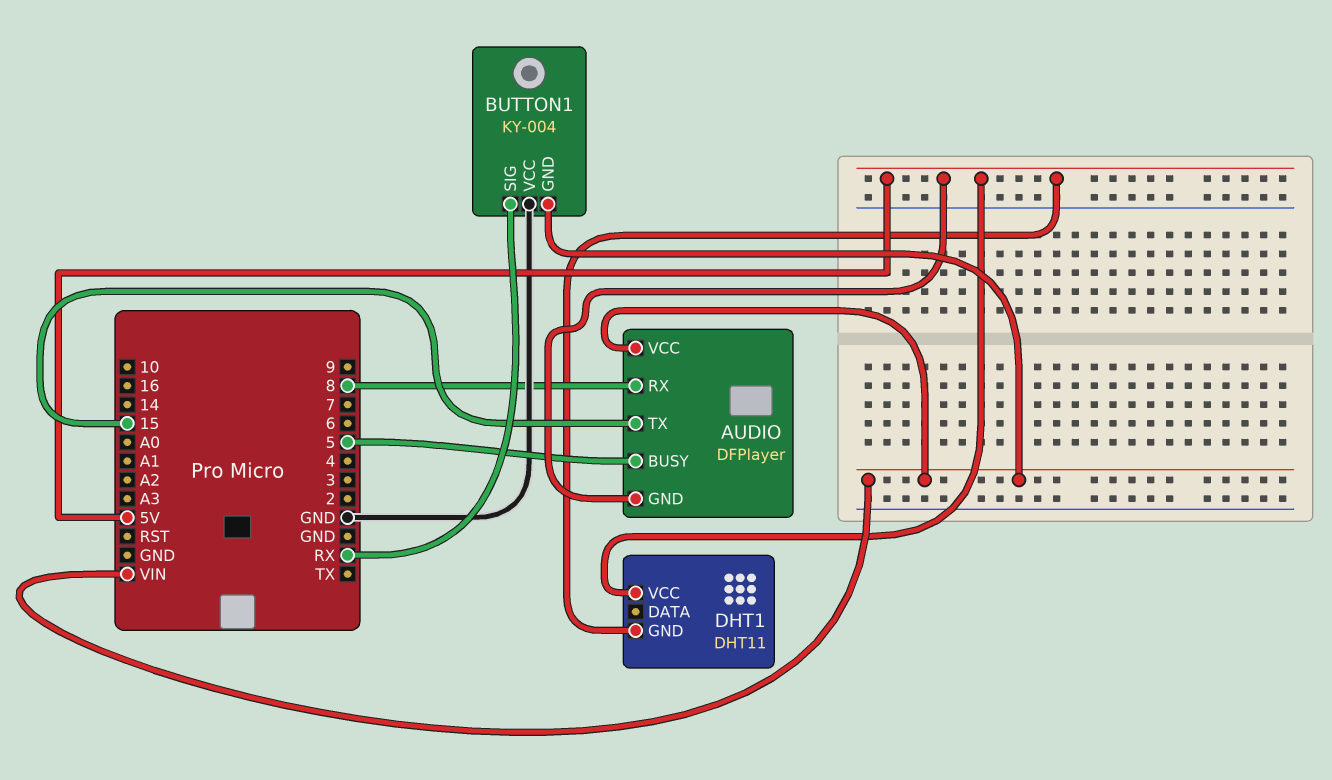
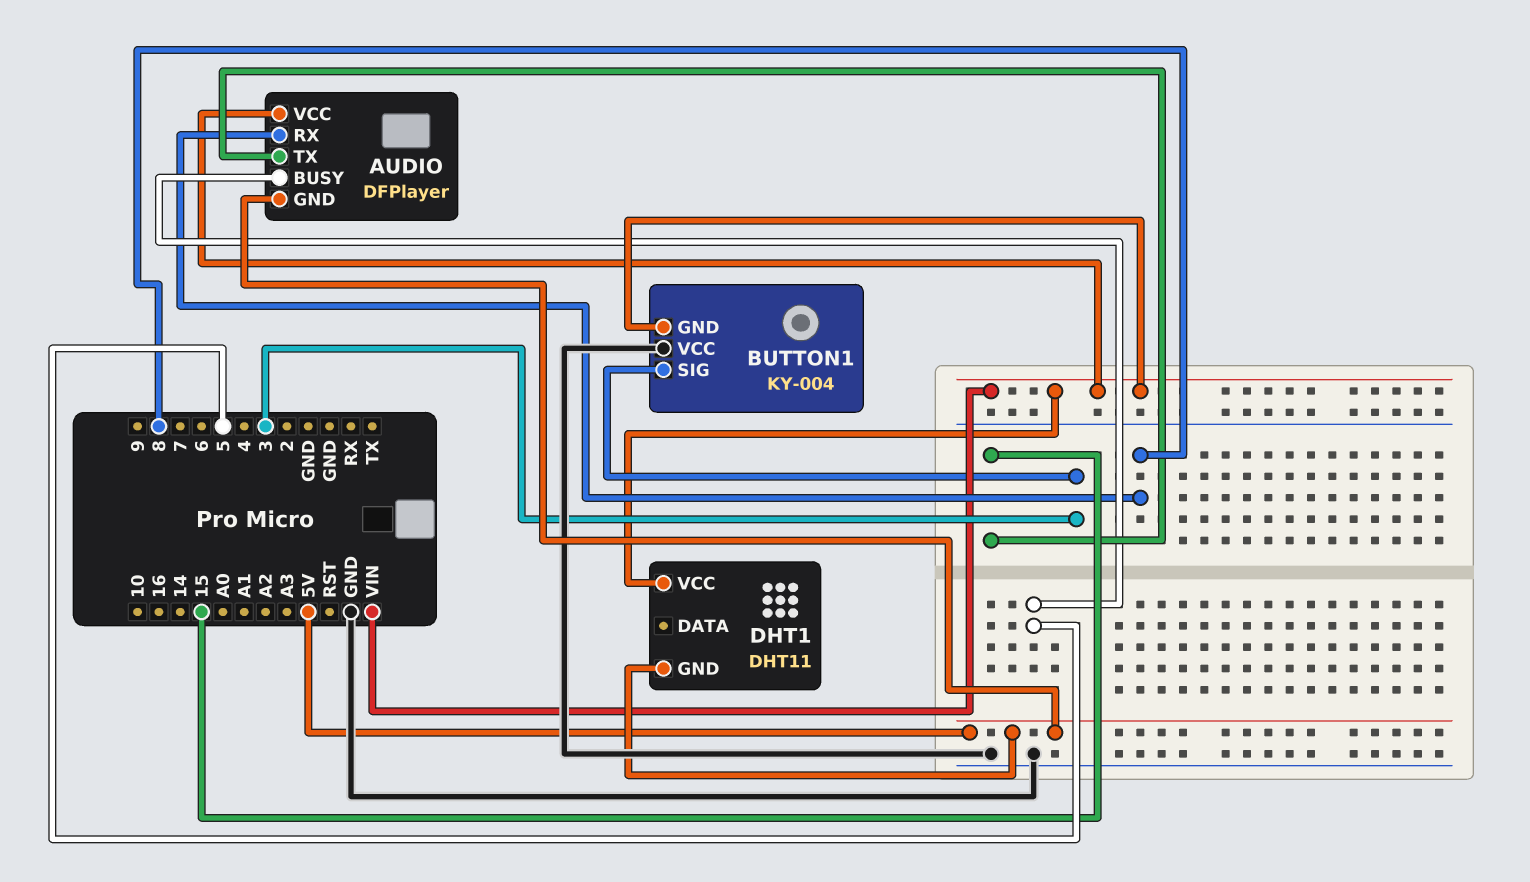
BUTTON1 pin SIG: RX -> 3
DHT1 pin VCC: 5V -> VIN

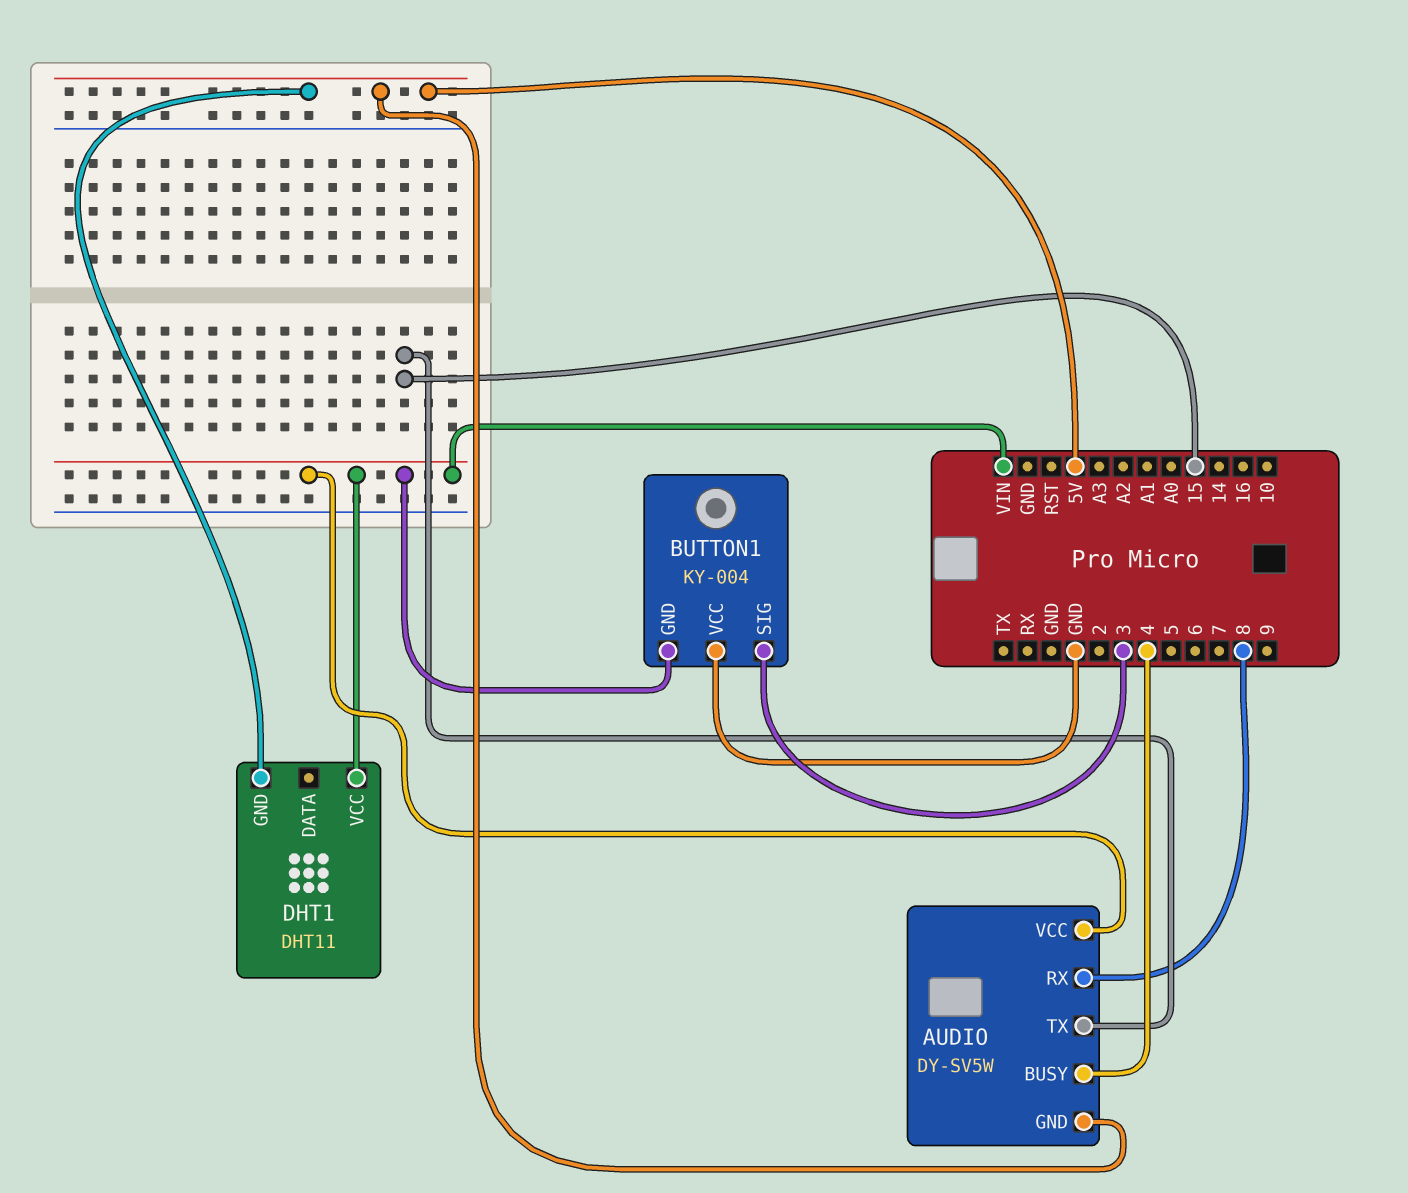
AUDIO: DFPlayer -> DY-SV5W
AUDIO pin BUSY: 5 -> 4

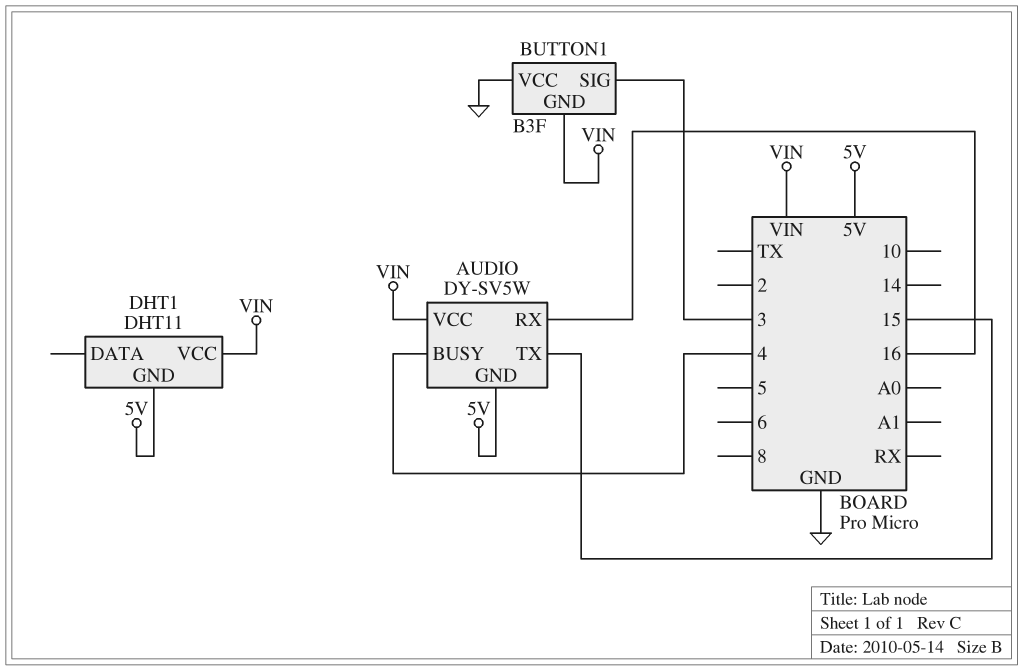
AUDIO pin RX: 8 -> 16
BUTTON1: KY-004 -> B3F

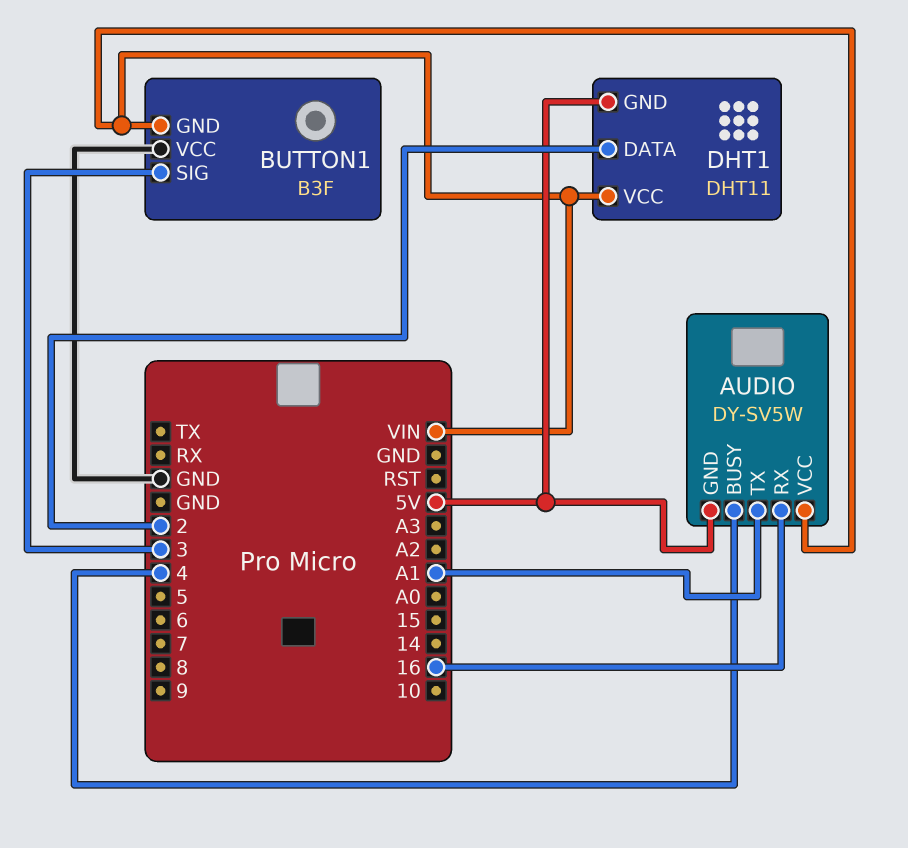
AUDIO pin TX: 15 -> A1
DHT1 pin DATA: none -> 2

